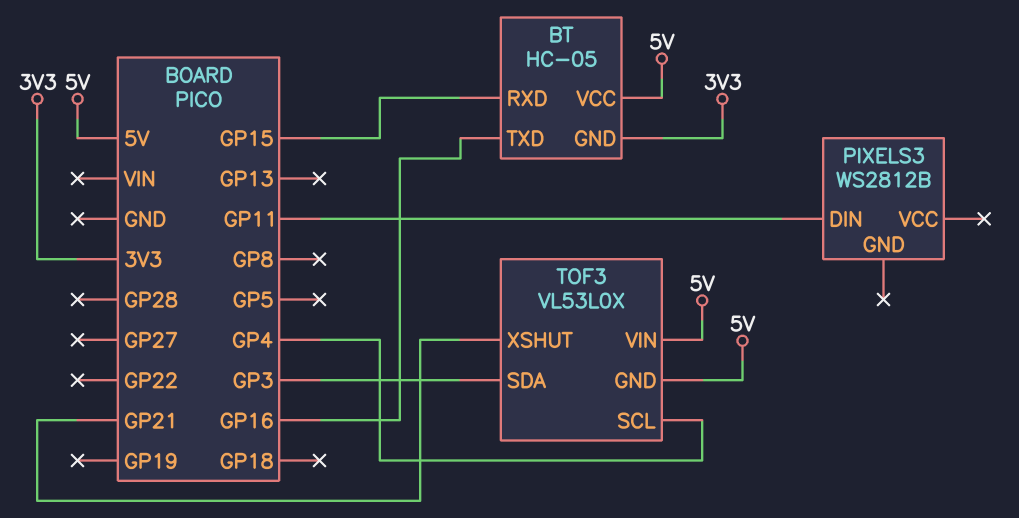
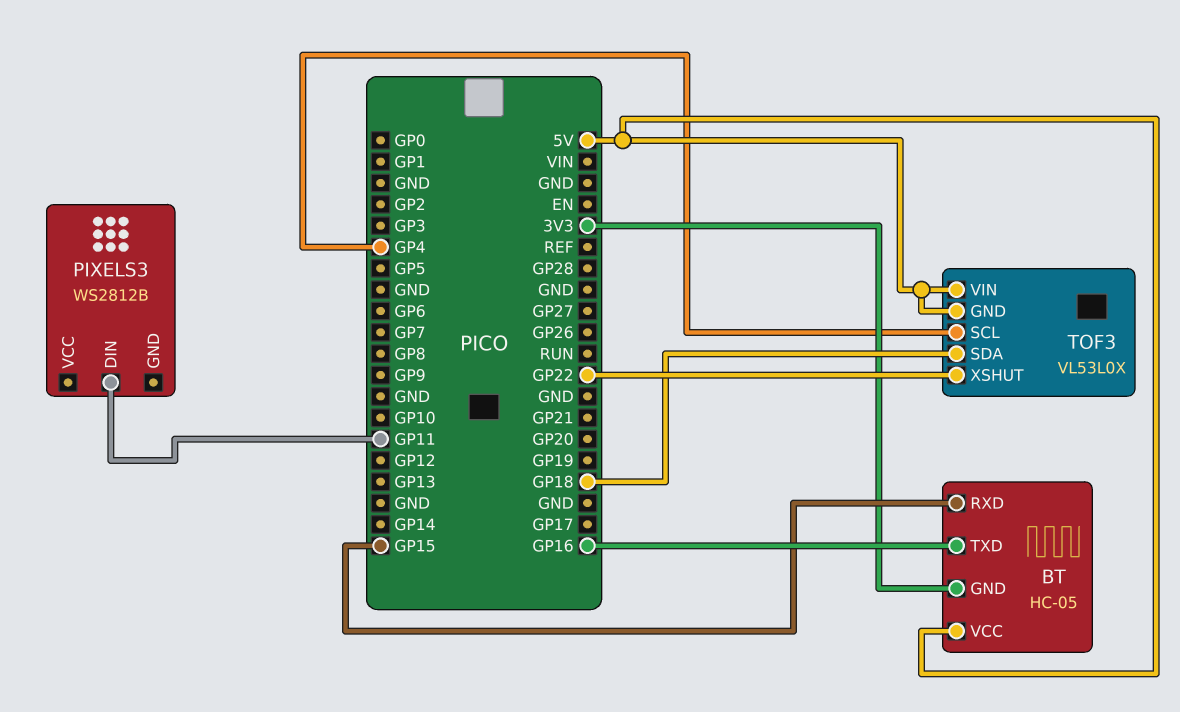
TOF3 pin SDA: GP3 -> GP18
TOF3 pin XSHUT: GP21 -> GP22

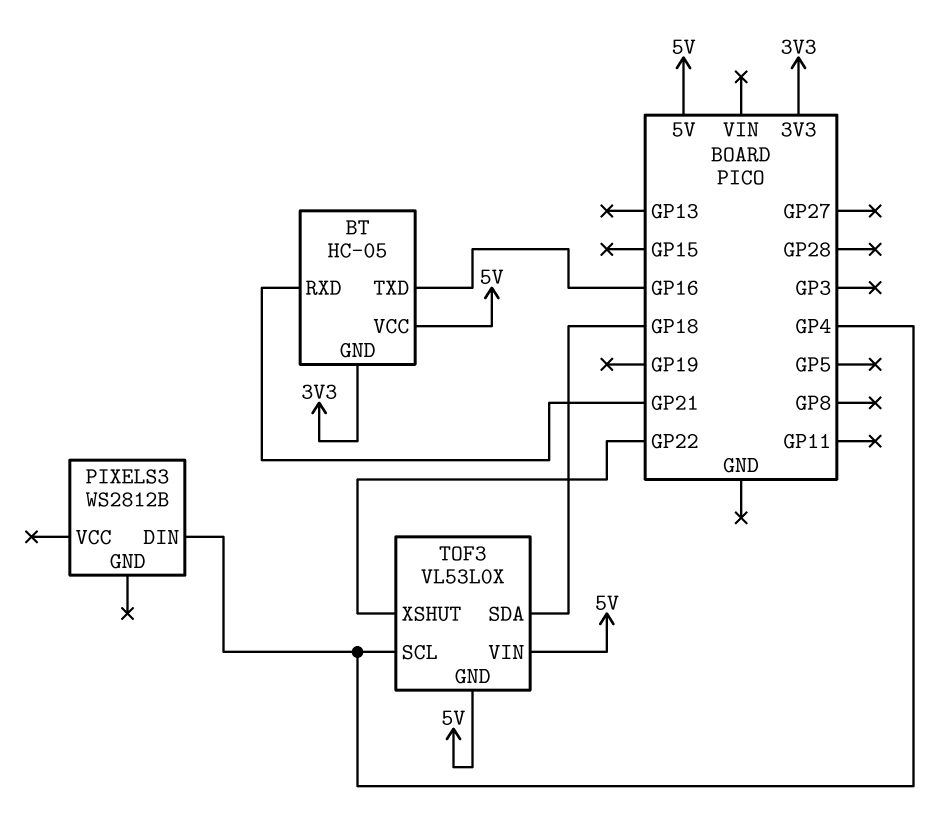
BT pin RXD: GP15 -> GP21
PIXELS3 pin DIN: GP11 -> GP4

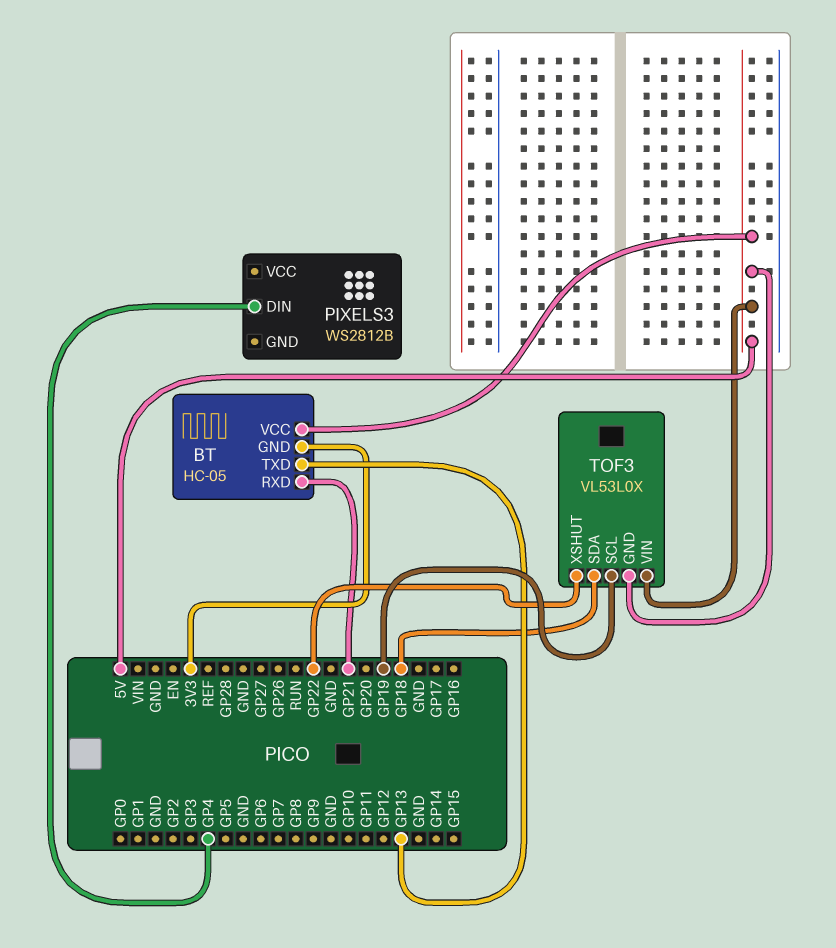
BT pin TXD: GP16 -> GP13
TOF3 pin SCL: GP4 -> GP19

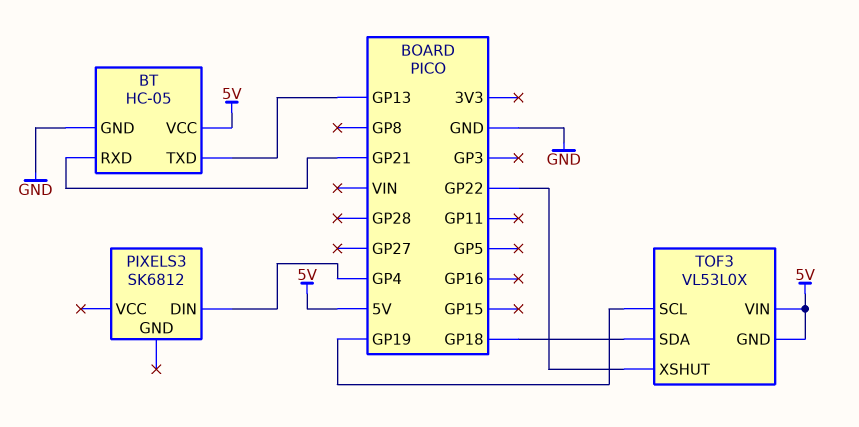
BT pin GND: 3V3 -> GND
PIXELS3: WS2812B -> SK6812

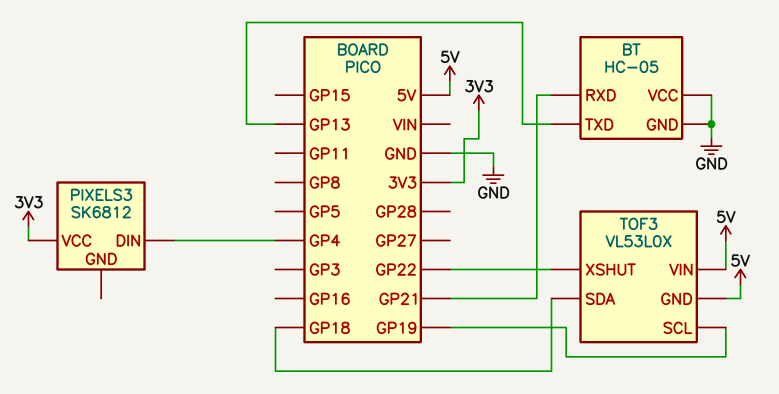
BT pin VCC: 5V -> GND
PIXELS3 pin VCC: none -> 3V3

